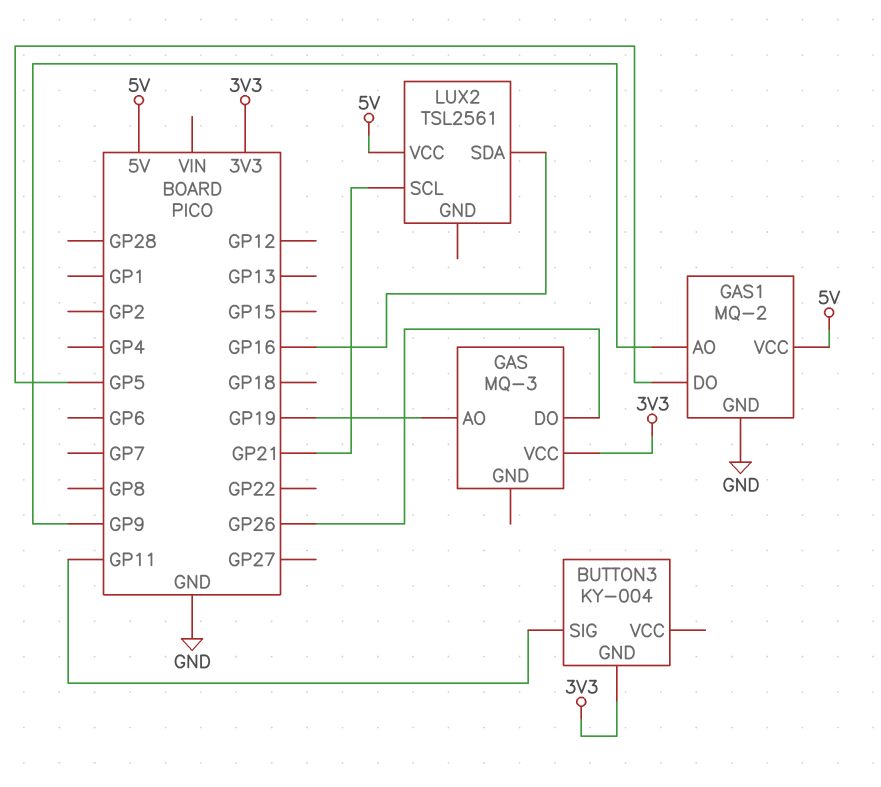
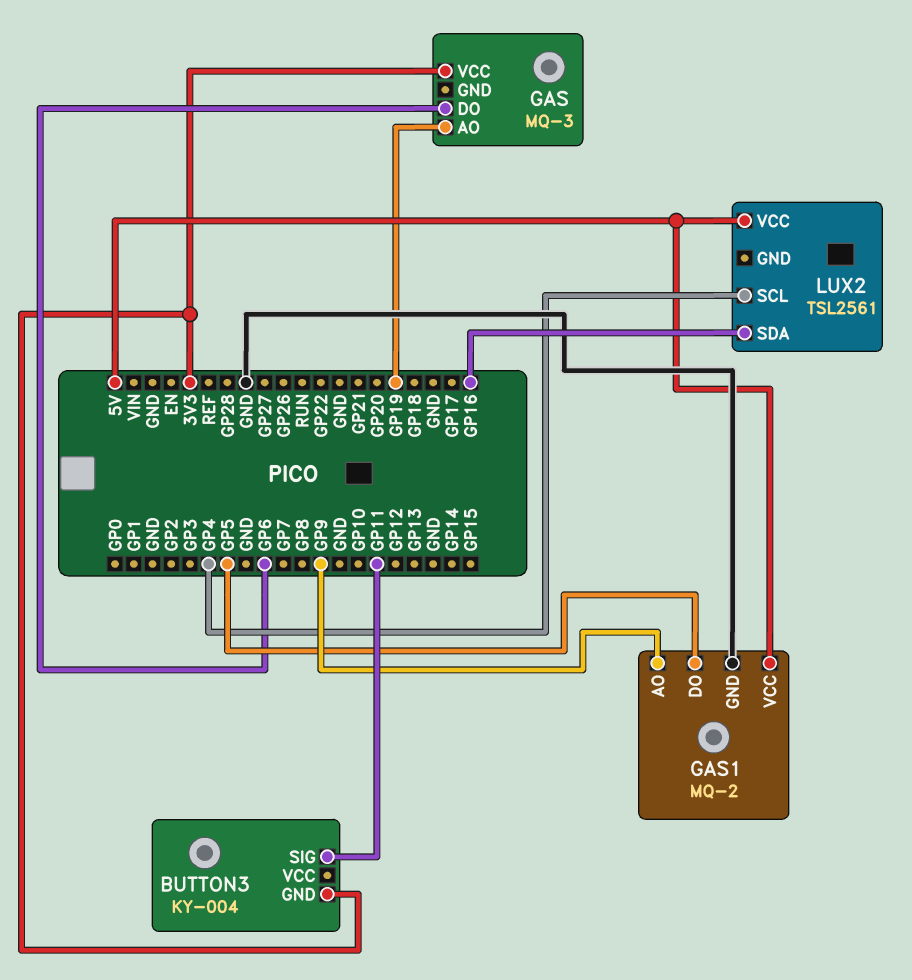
GAS pin DO: GP26 -> GP6
LUX2 pin SCL: GP21 -> GP4

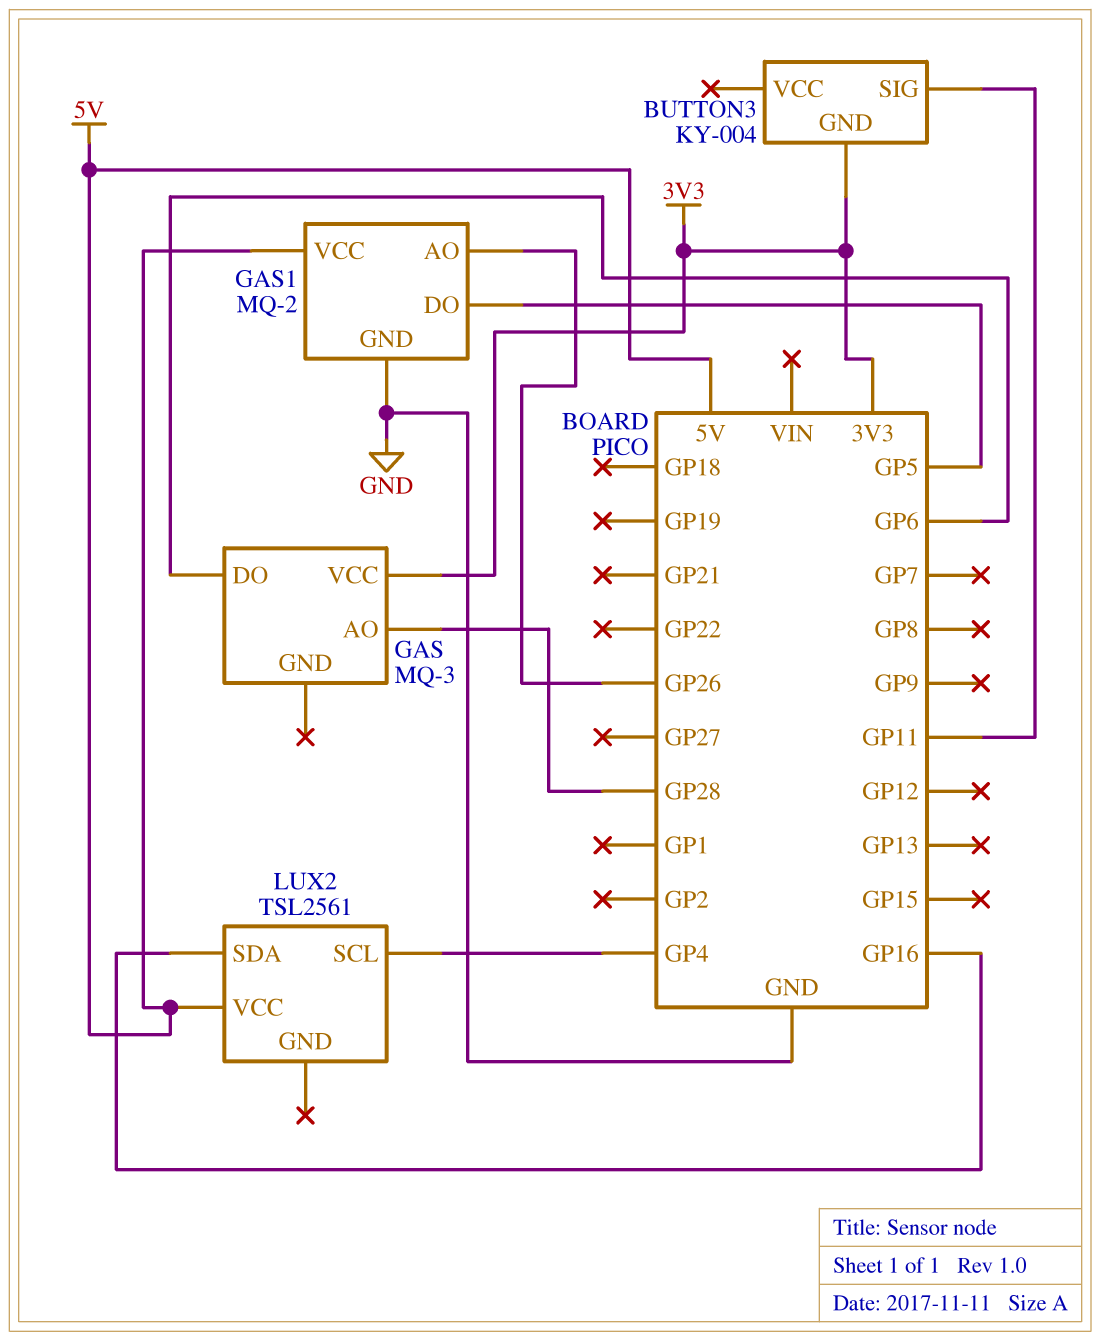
GAS pin AO: GP19 -> GP28
GAS1 pin AO: GP9 -> GP26

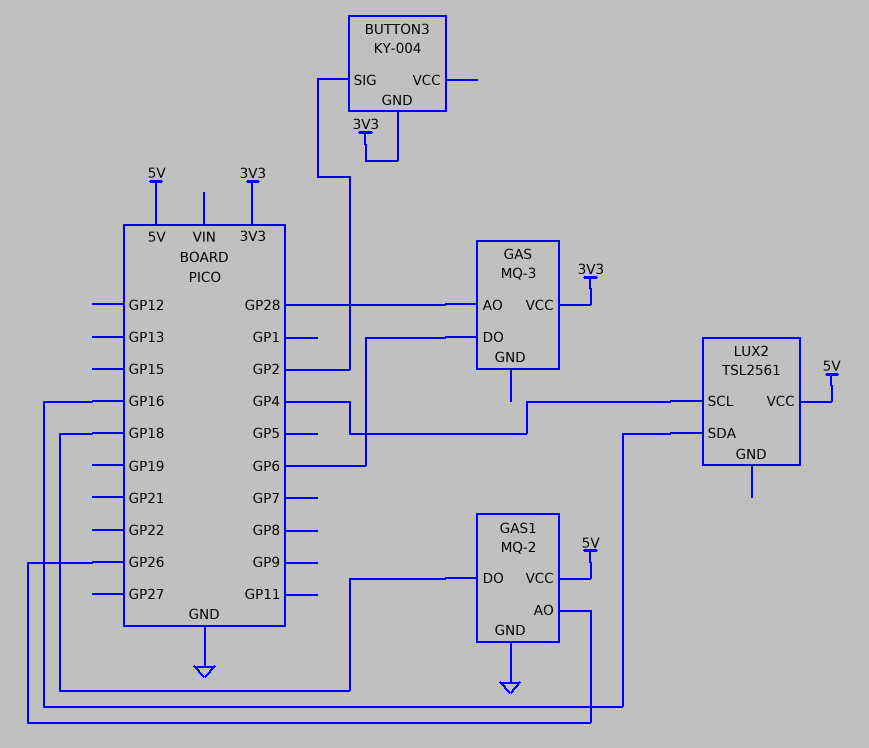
BUTTON3 pin SIG: GP11 -> GP2
GAS1 pin DO: GP5 -> GP18

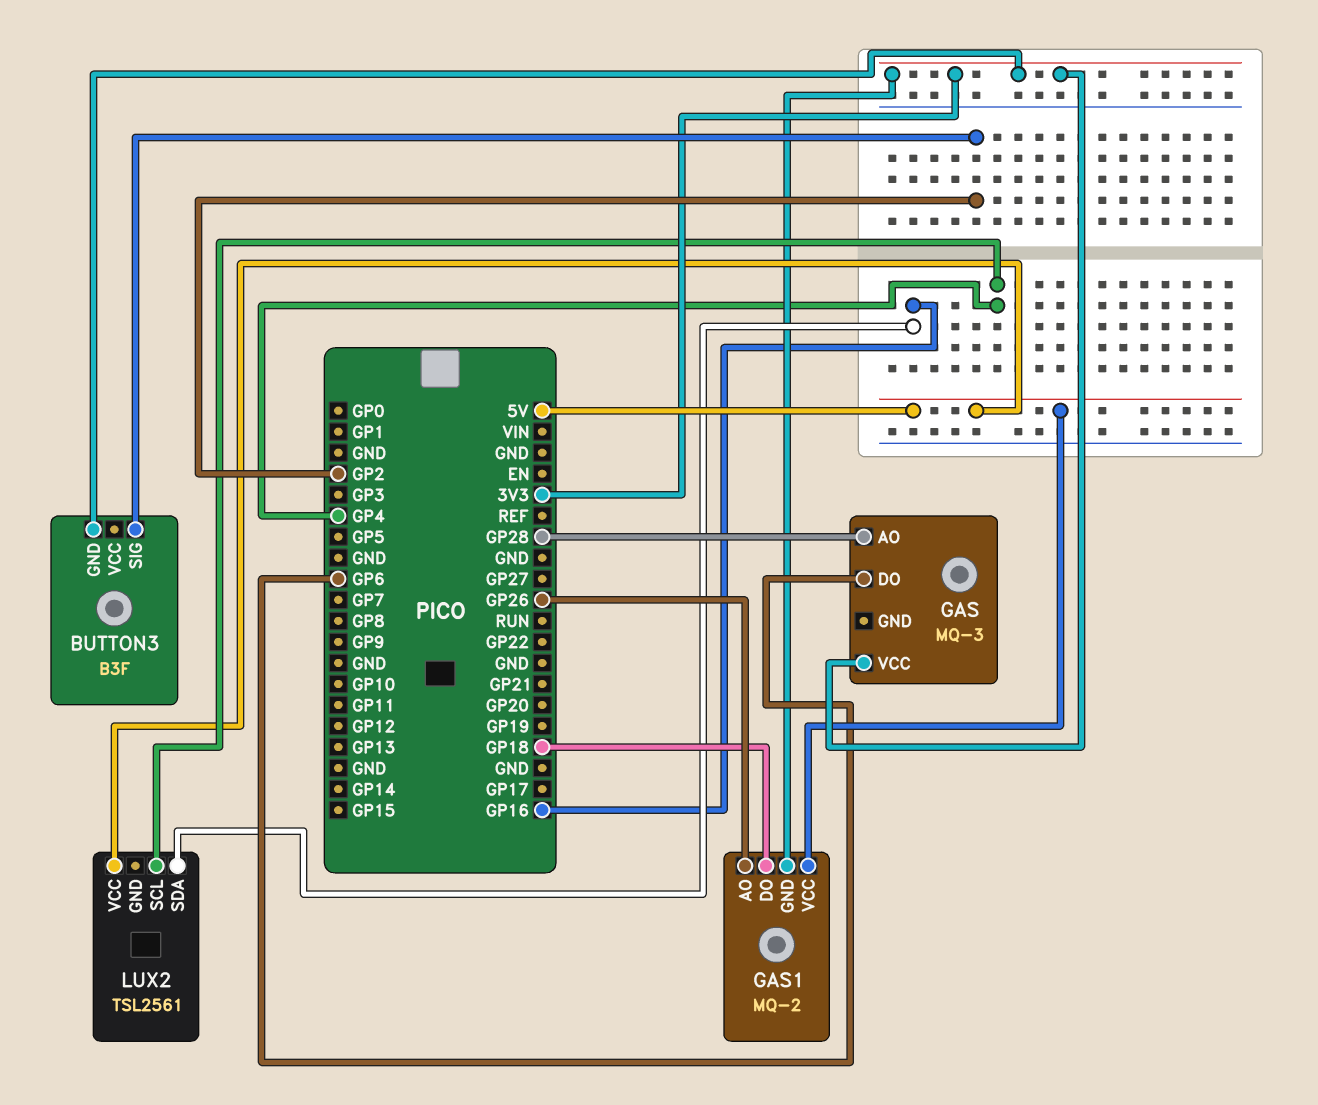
BUTTON3: KY-004 -> B3F
GAS1 pin GND: GND -> 3V3

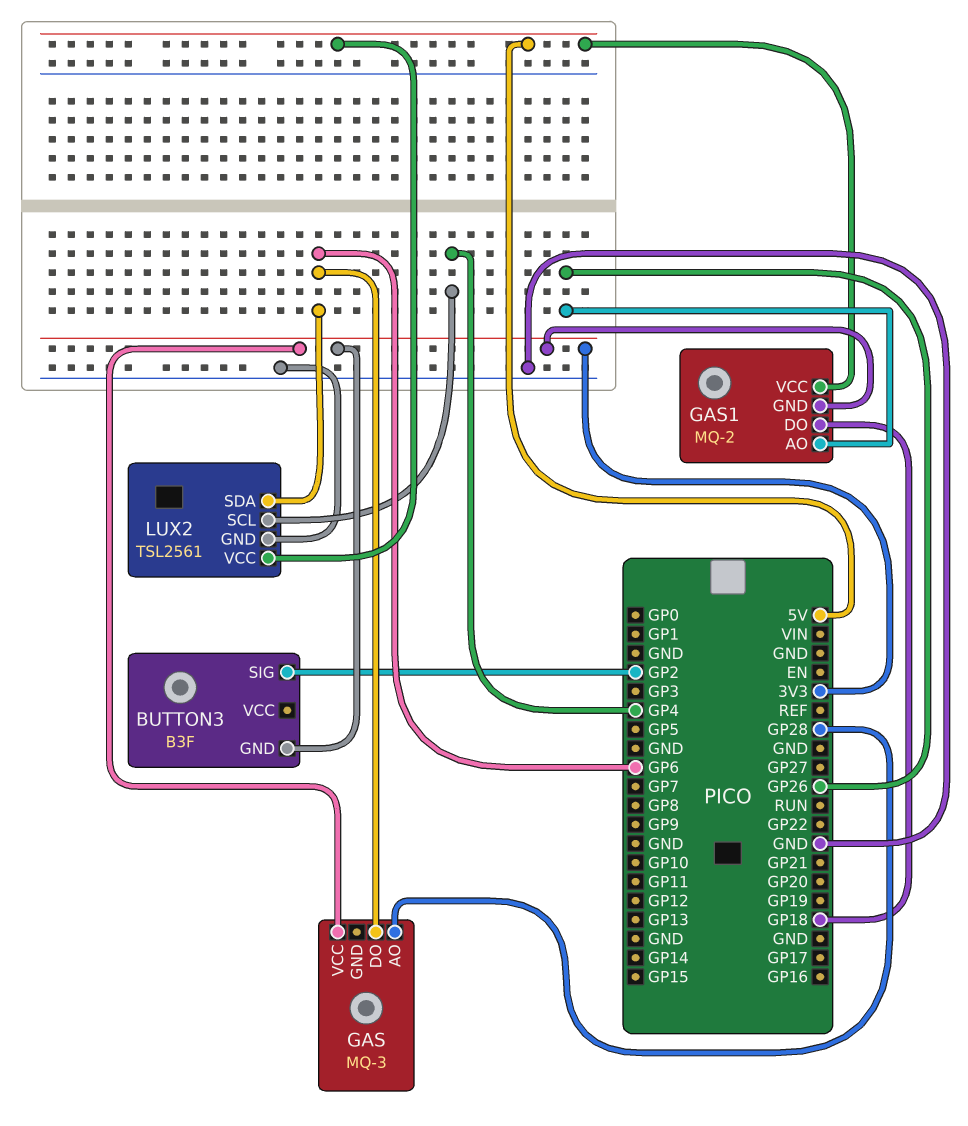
LUX2 pin GND: none -> GND
LUX2 pin SDA: GP16 -> GP6

